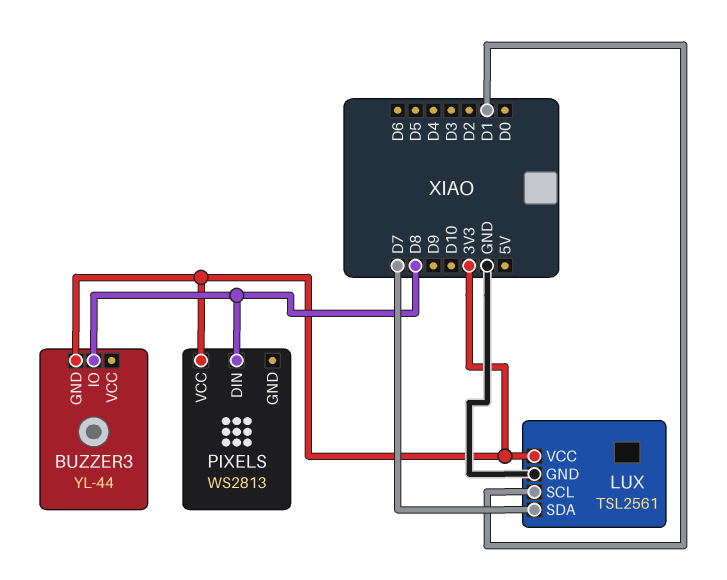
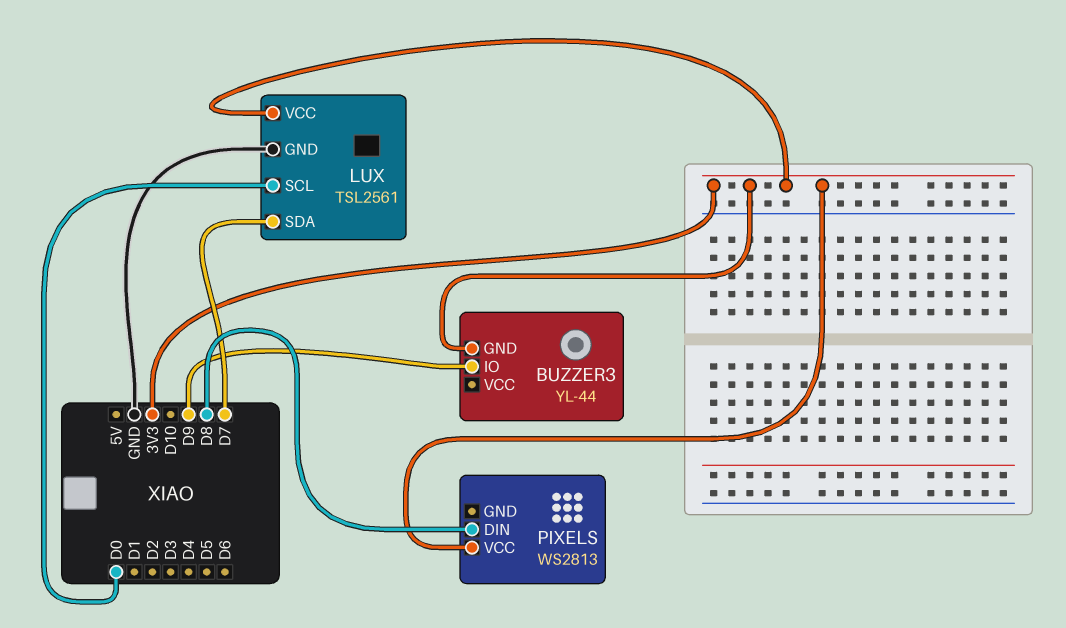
BUZZER3 pin IO: D8 -> D9
LUX pin SCL: D1 -> D0

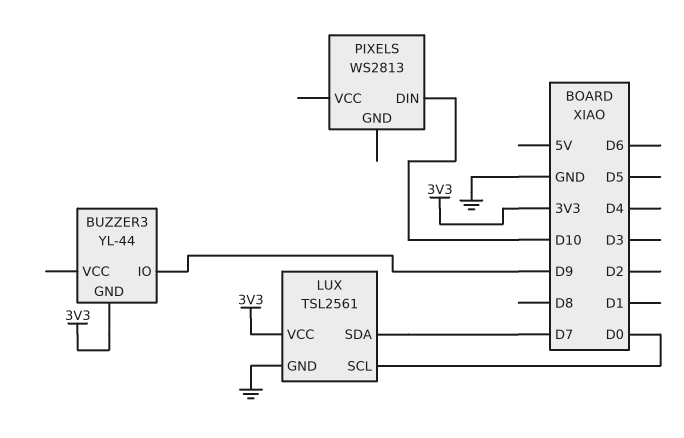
PIXELS pin DIN: D8 -> D10
PIXELS pin VCC: 3V3 -> none

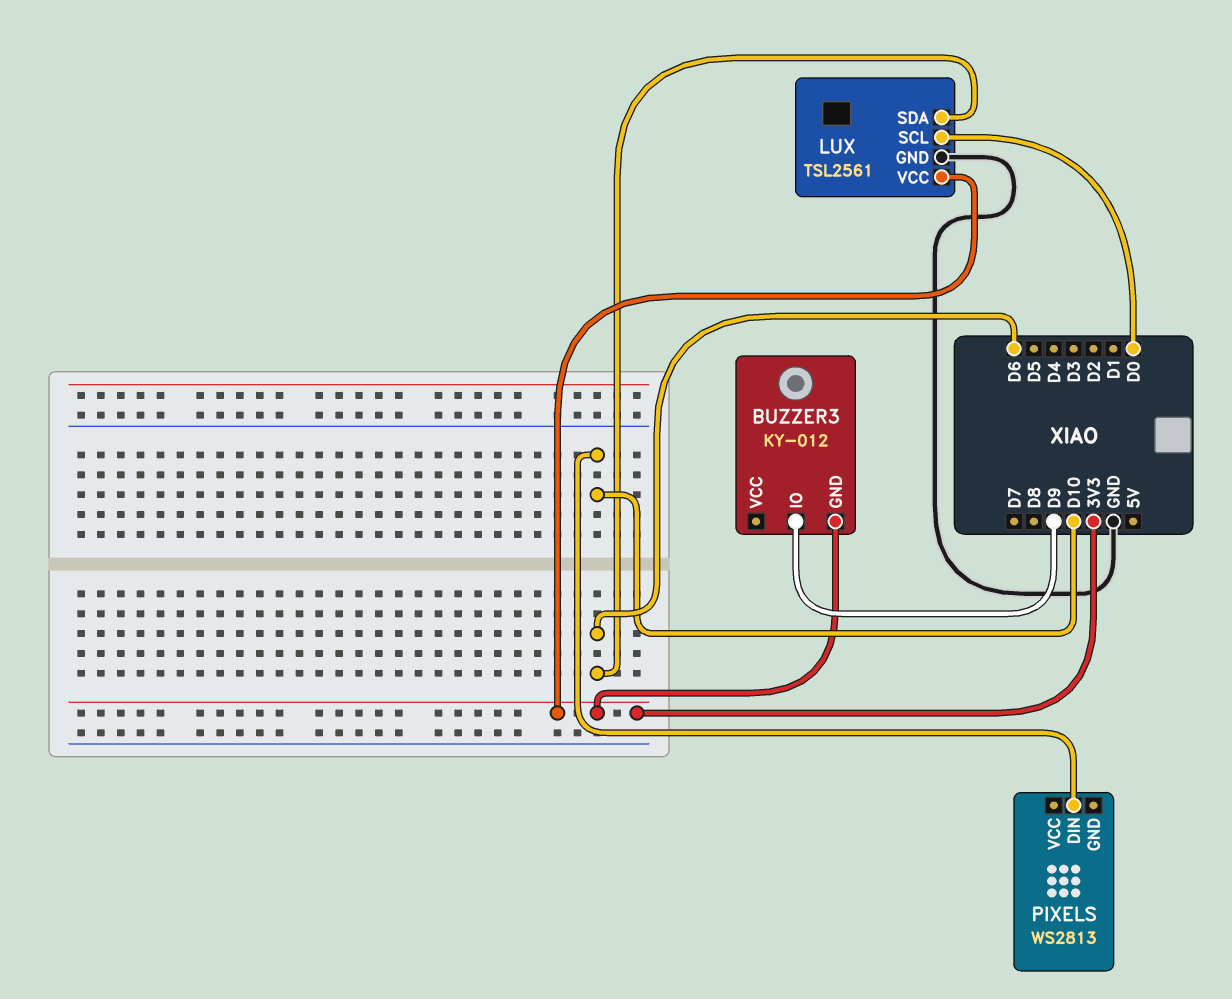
BUZZER3: YL-44 -> KY-012
LUX pin SDA: D7 -> D6

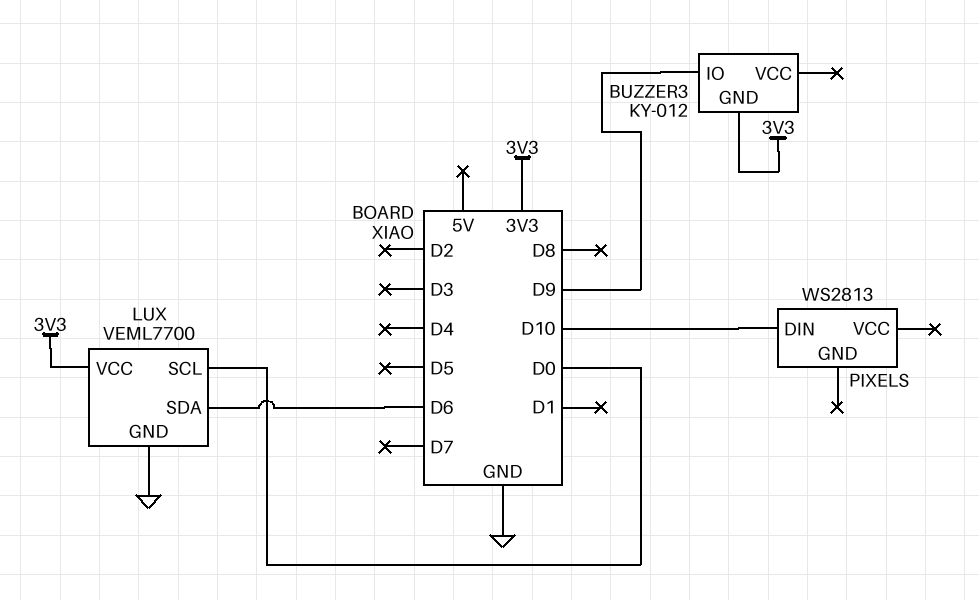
LUX: TSL2561 -> VEML7700

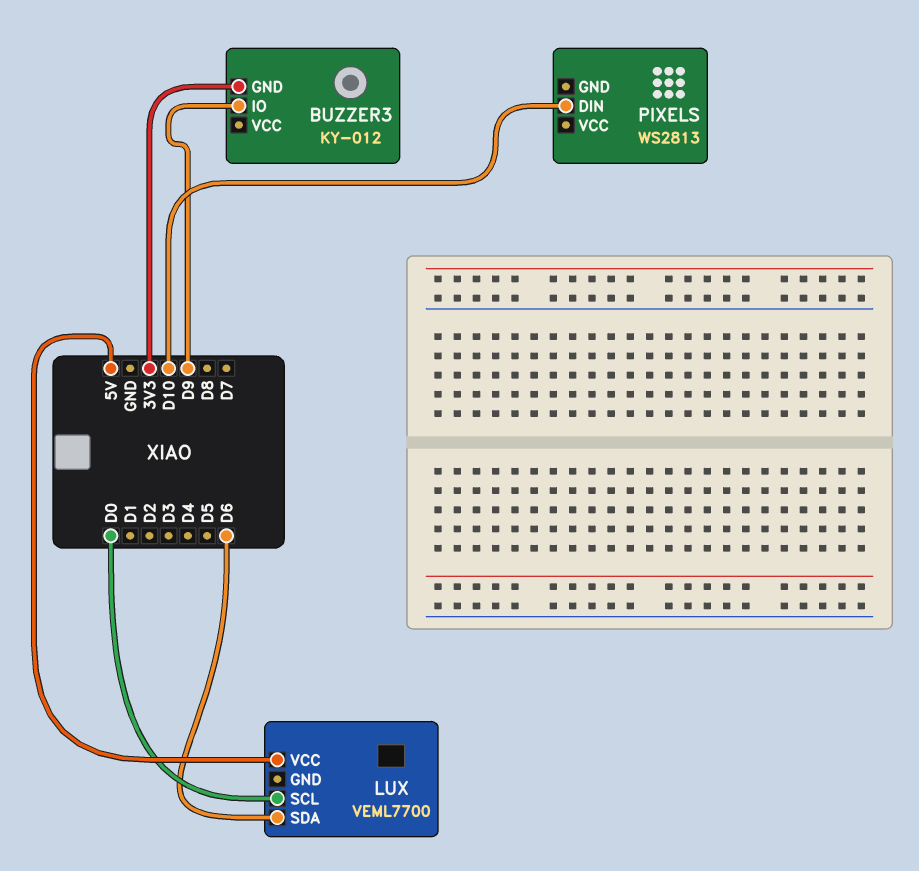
LUX pin GND: GND -> none
LUX pin VCC: 3V3 -> 5V

